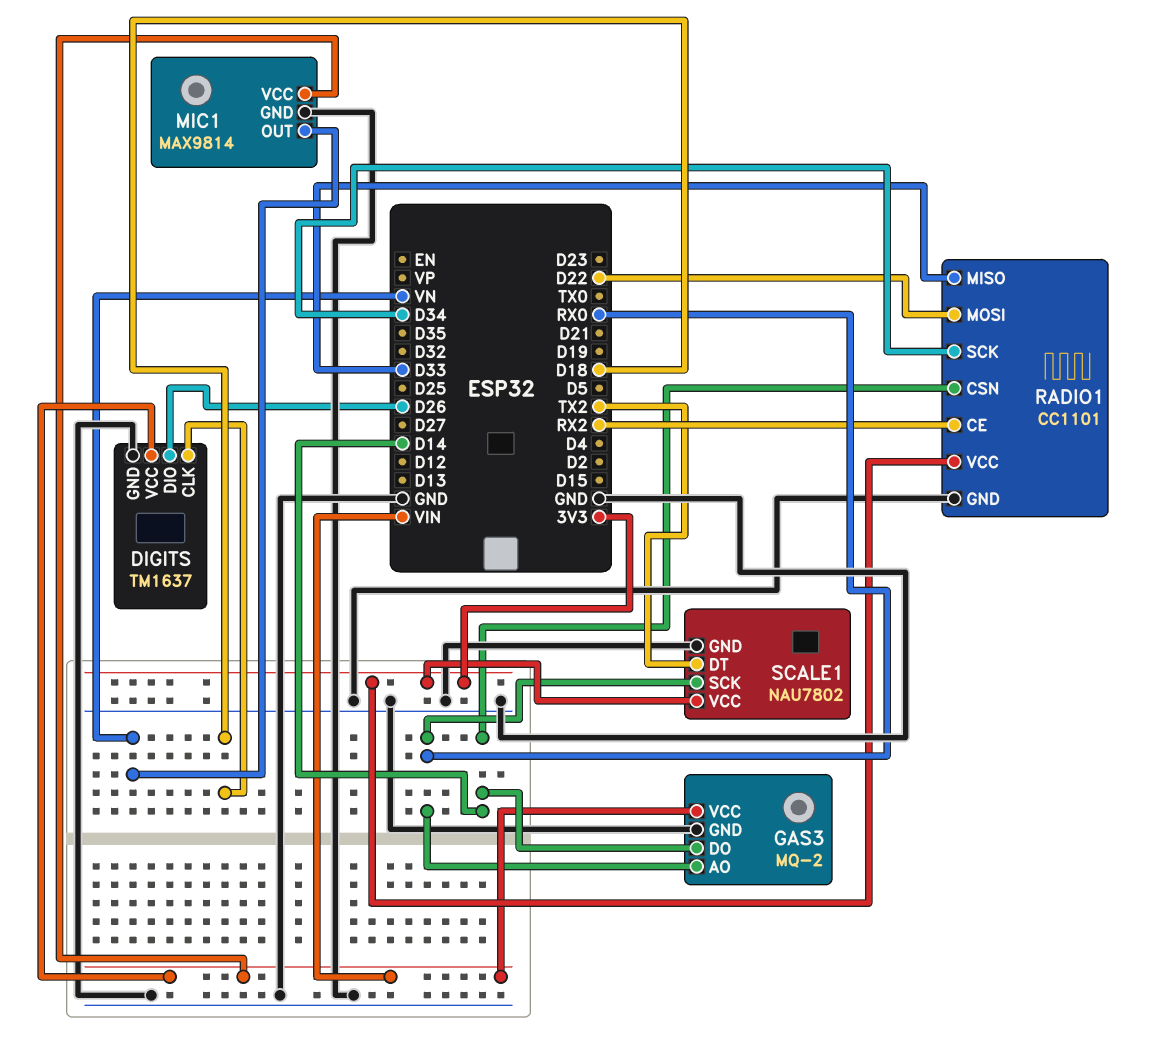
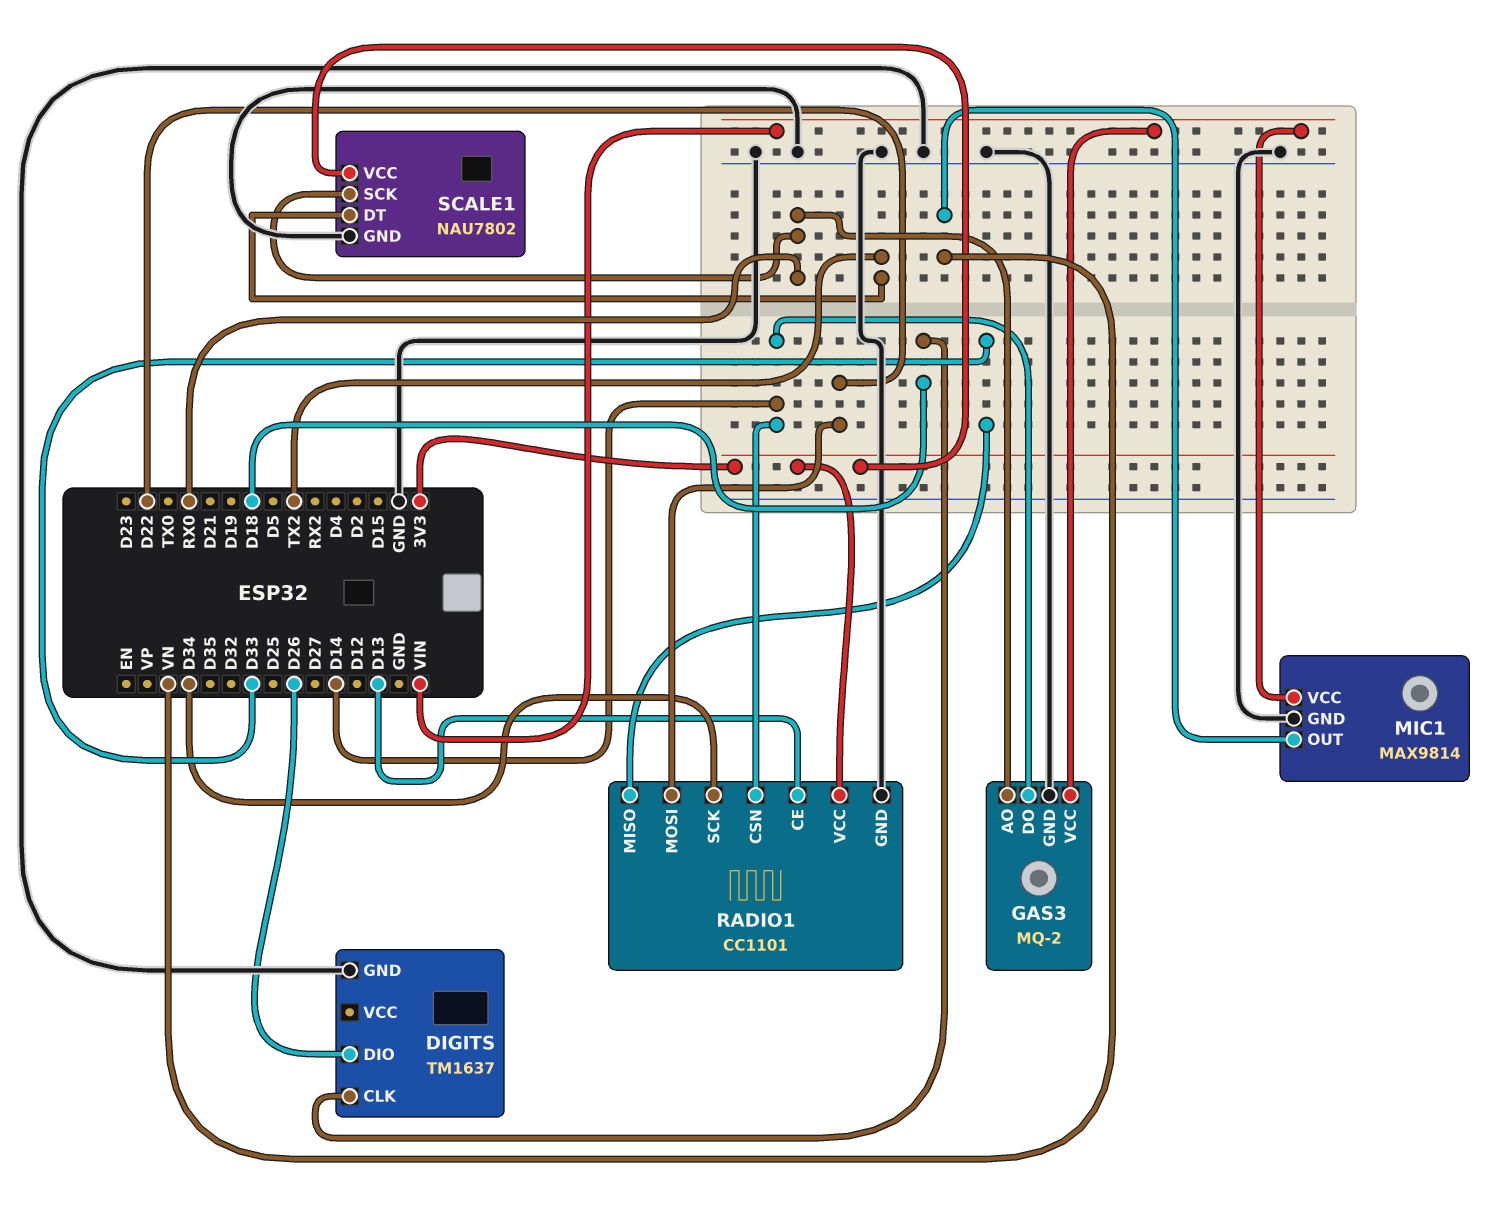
DIGITS pin VCC: VIN -> none
RADIO1 pin CE: RX2 -> D13

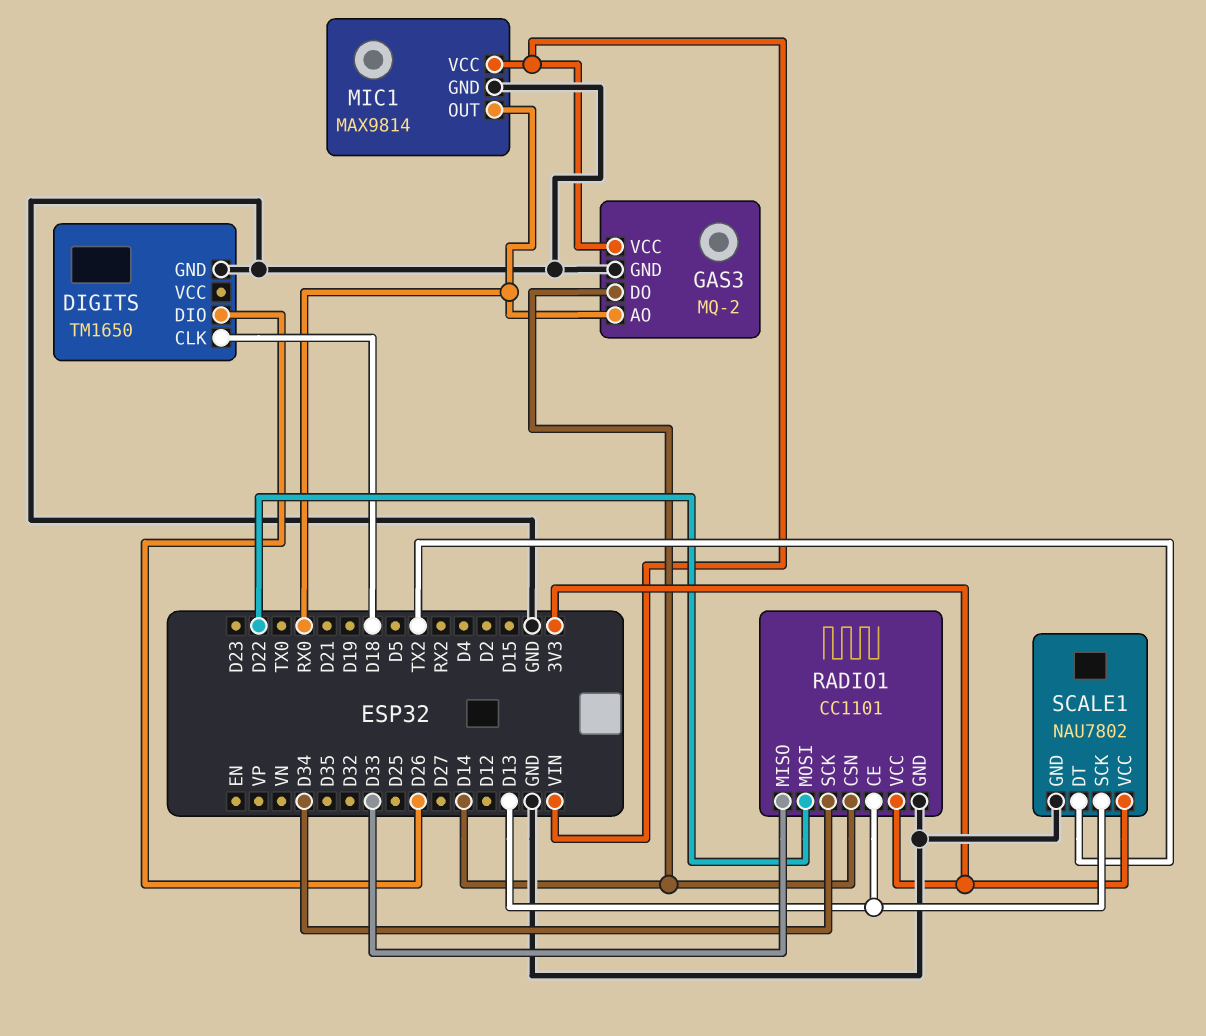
DIGITS: TM1637 -> TM1650
MIC1 pin OUT: VN -> RX0
SCALE1 pin SCK: RX0 -> D13

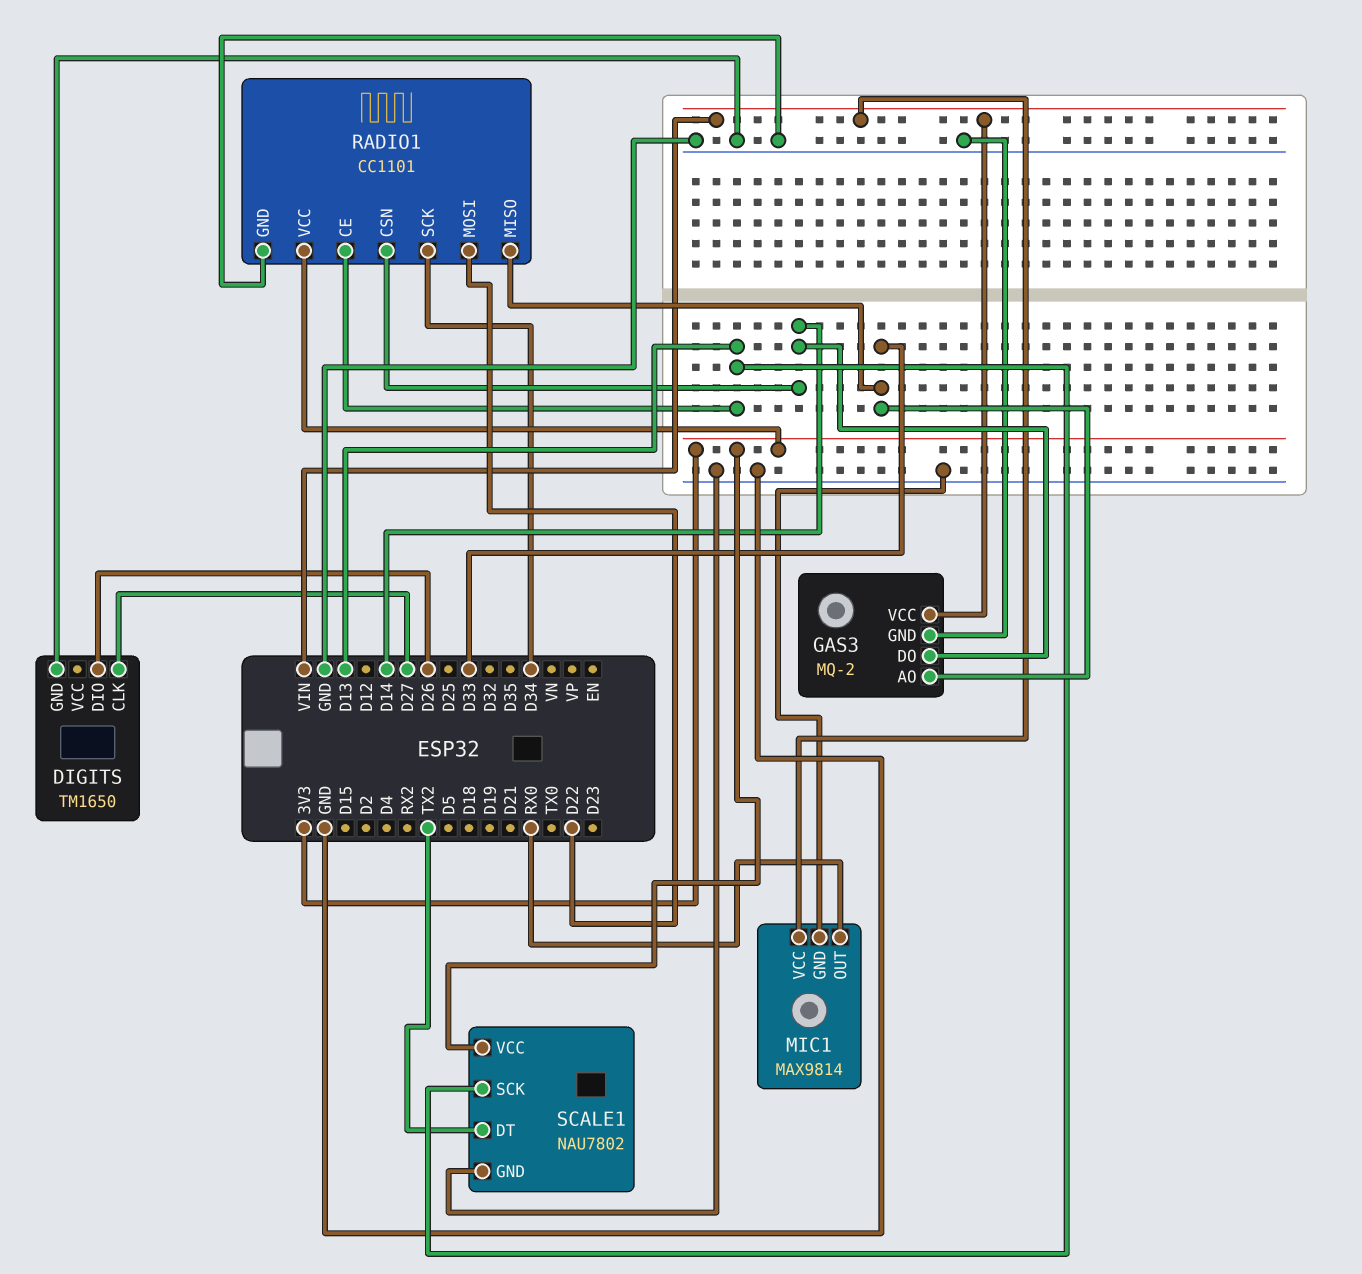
DIGITS pin CLK: D18 -> D27
GAS3 pin AO: RX0 -> D33

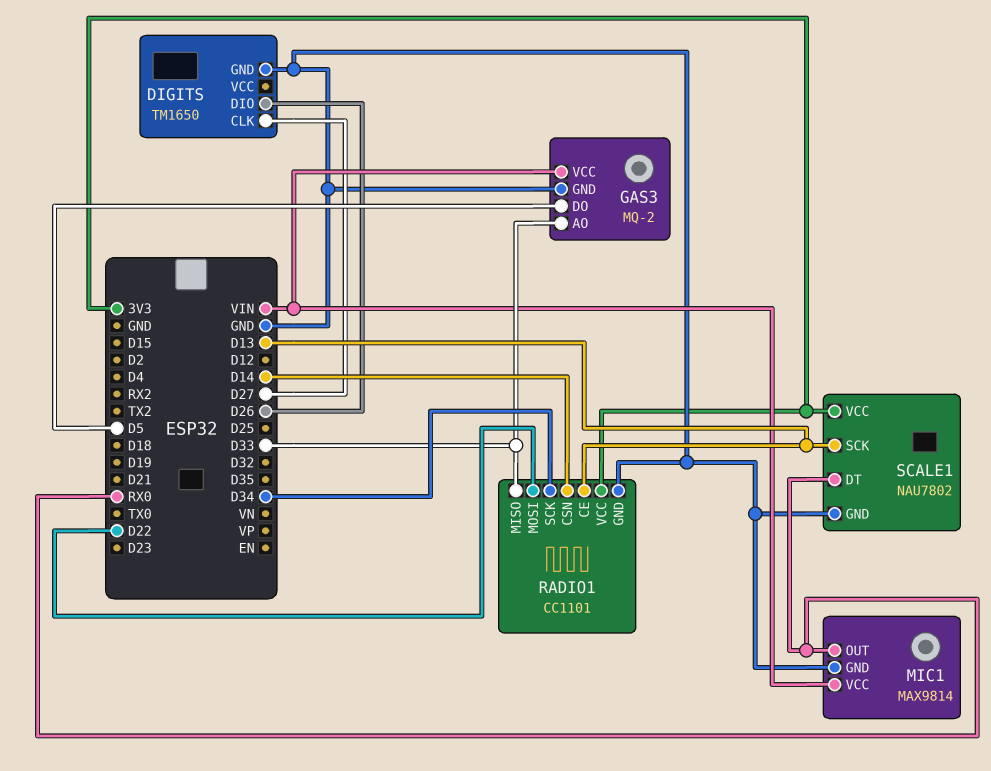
GAS3 pin DO: D14 -> D5
SCALE1 pin DT: TX2 -> RX0

